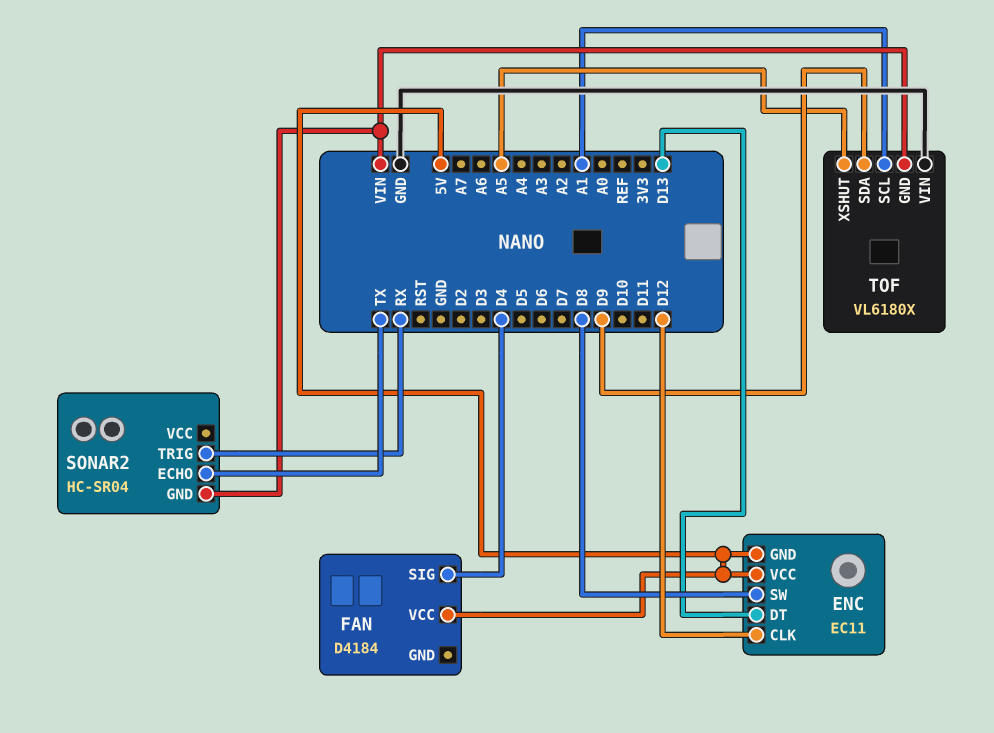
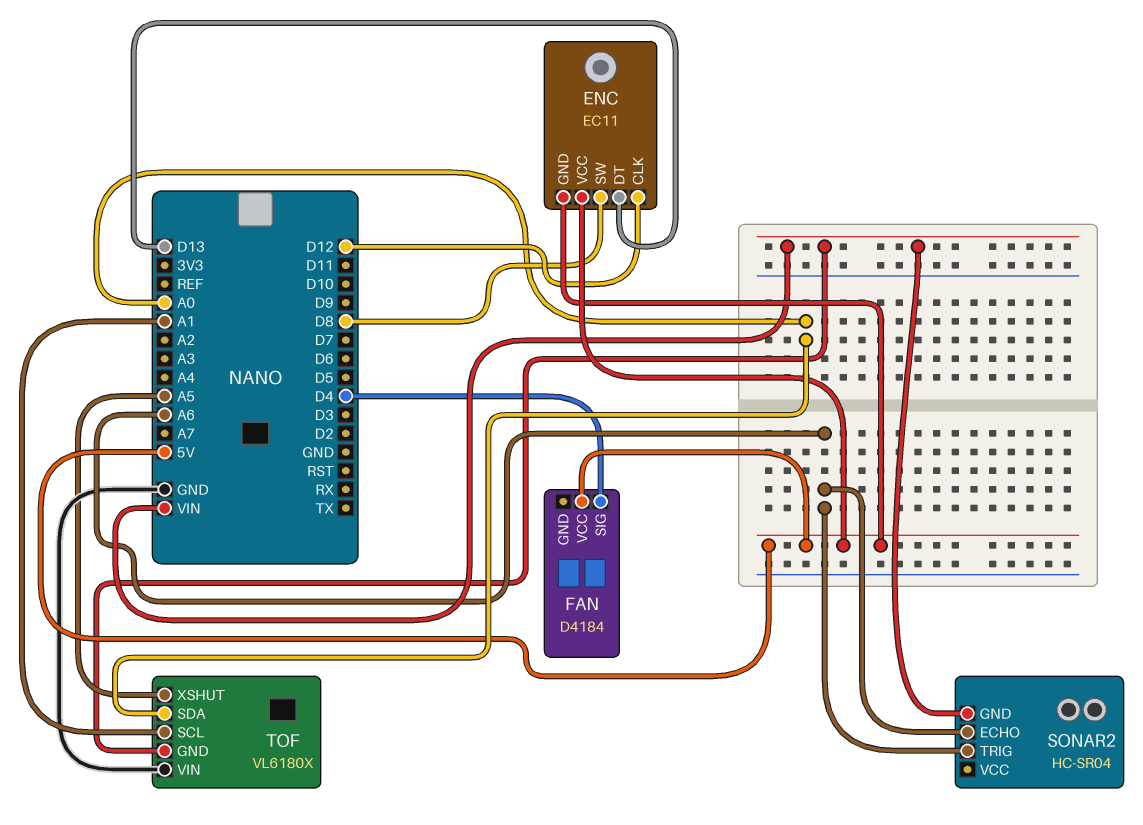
SONAR2 pin ECHO: TX -> A6
SONAR2 pin TRIG: RX -> A6
TOF pin SDA: D9 -> A0

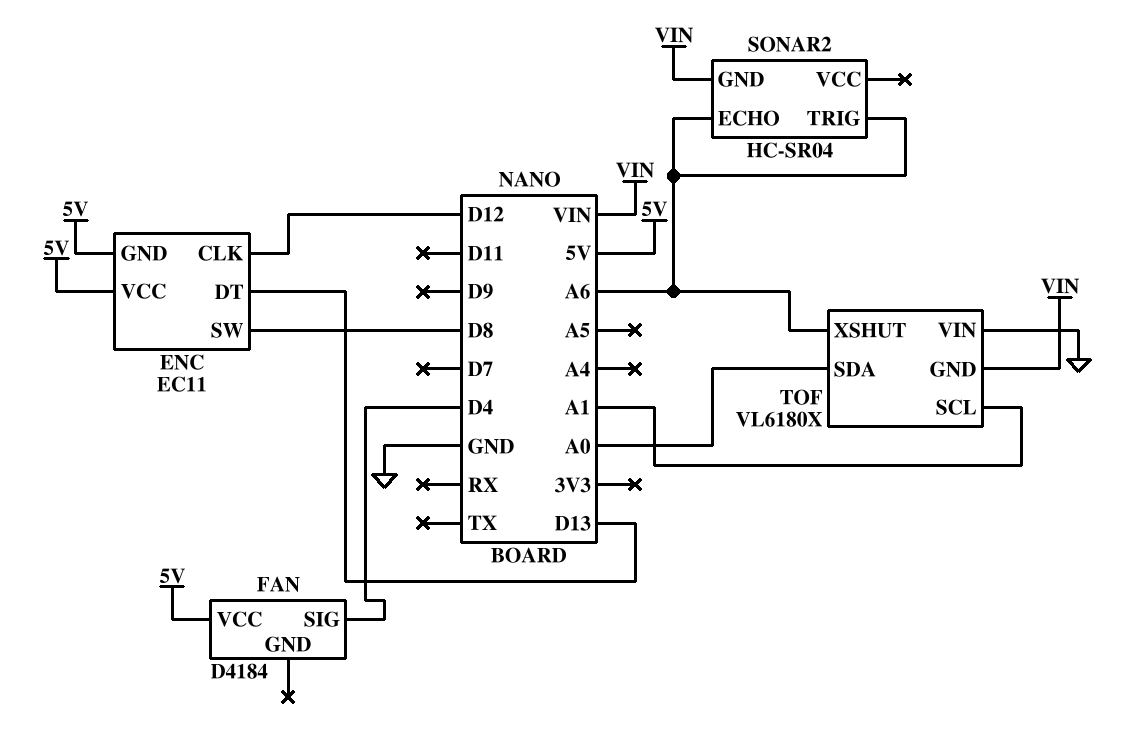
TOF pin XSHUT: A5 -> A6

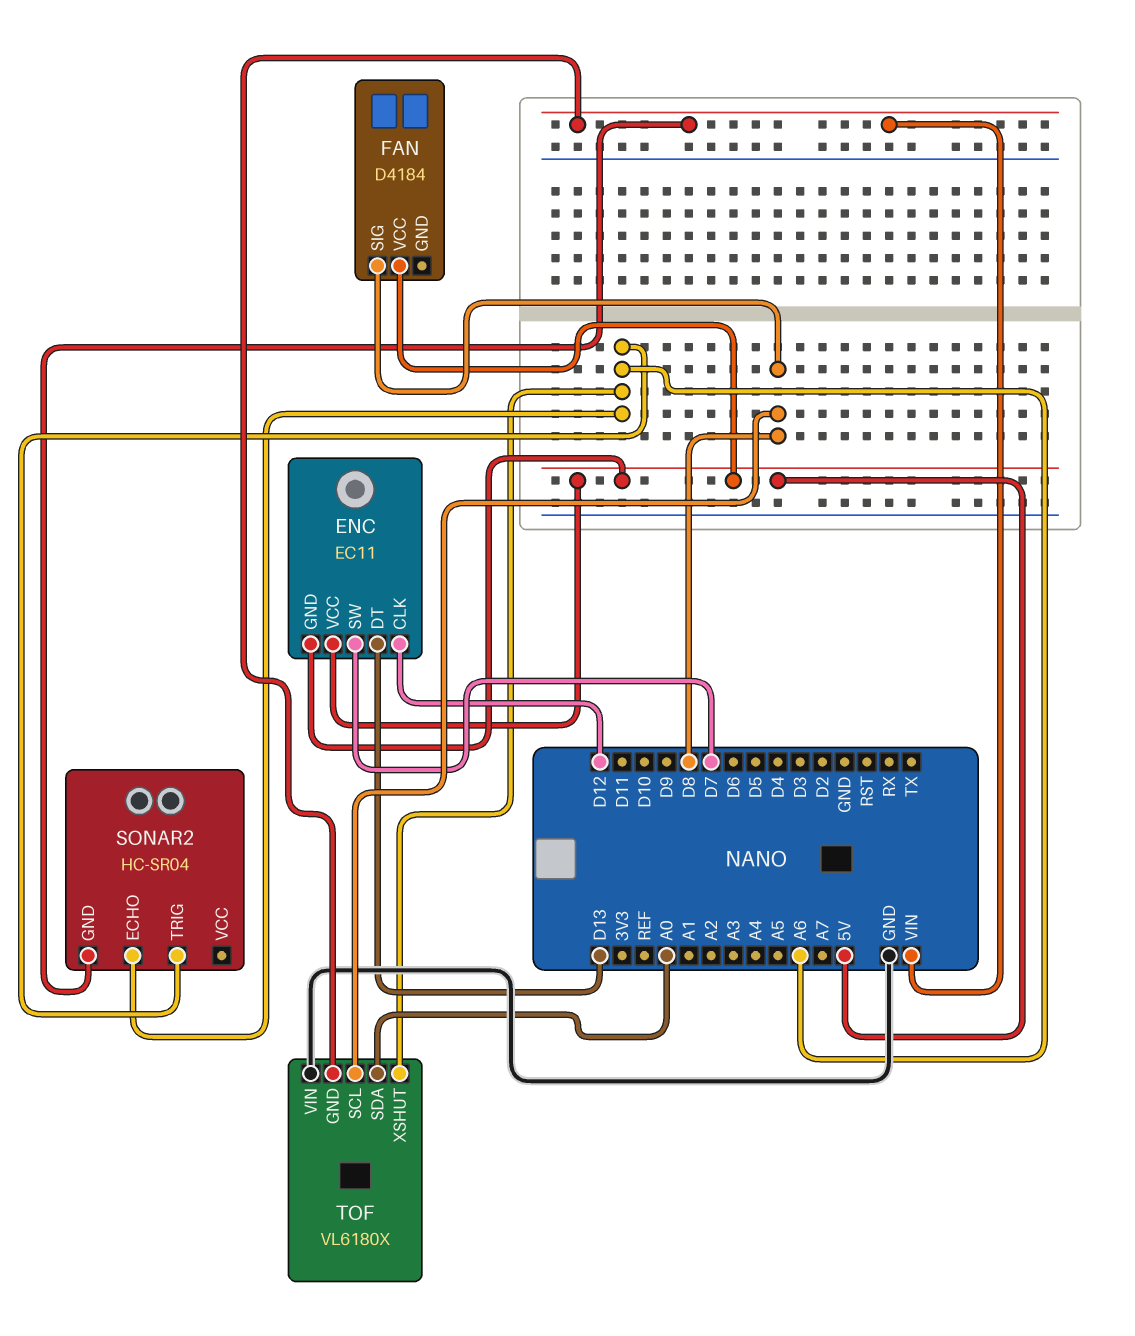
ENC pin SW: D8 -> D7
FAN pin SIG: D4 -> D8
TOF pin SCL: A1 -> D8

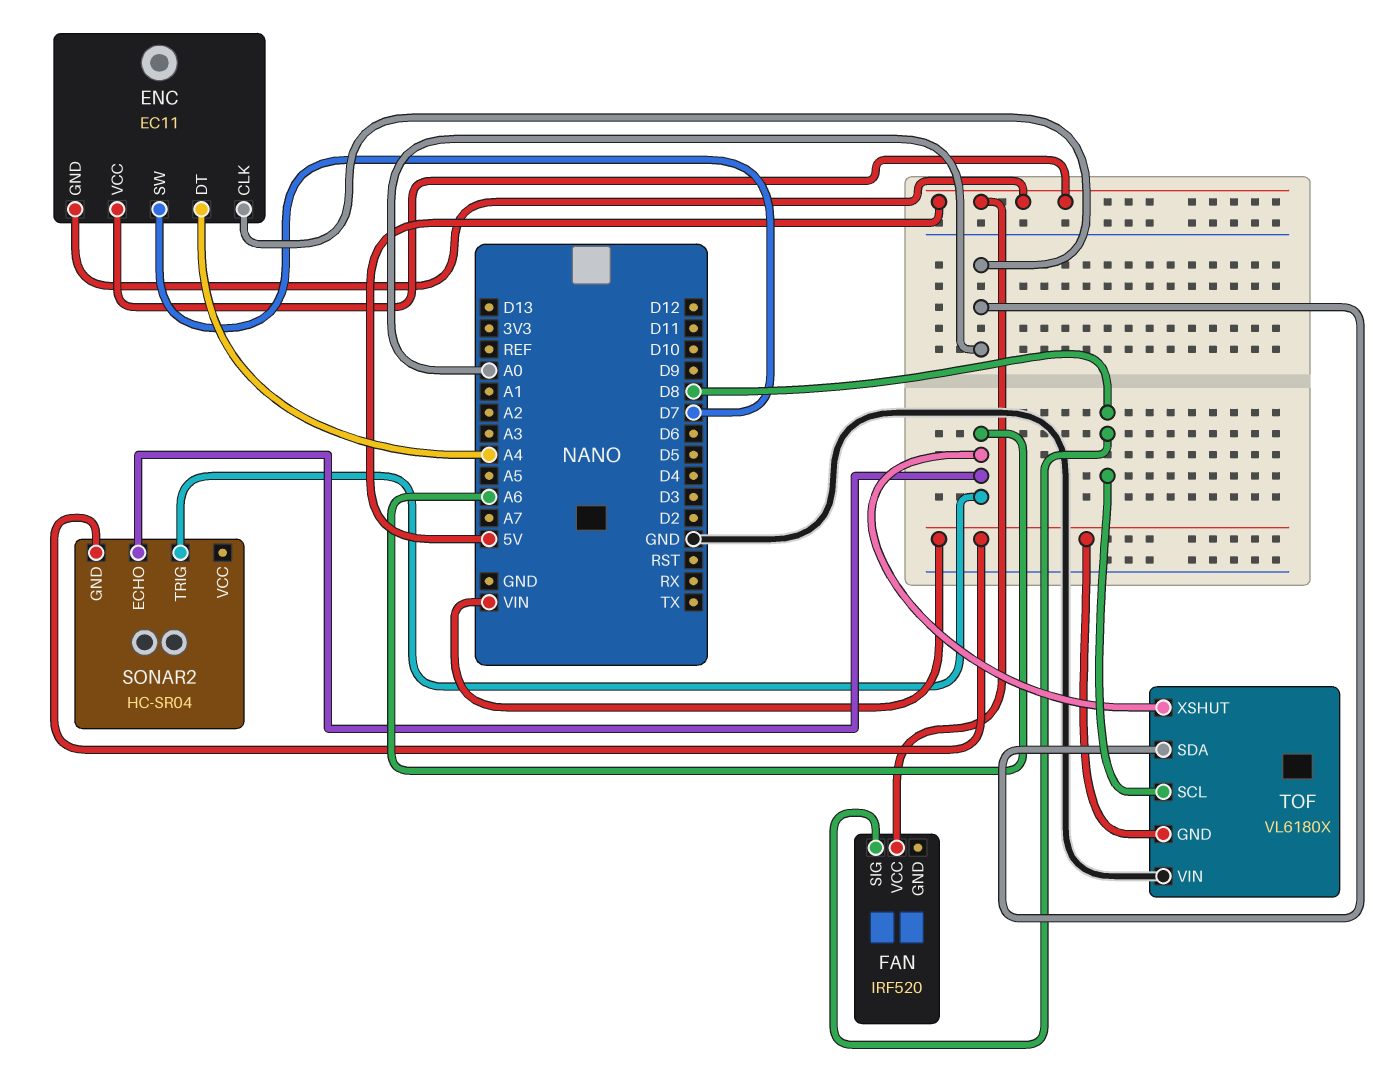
ENC pin CLK: D12 -> A0
ENC pin DT: D13 -> A4
FAN: D4184 -> IRF520

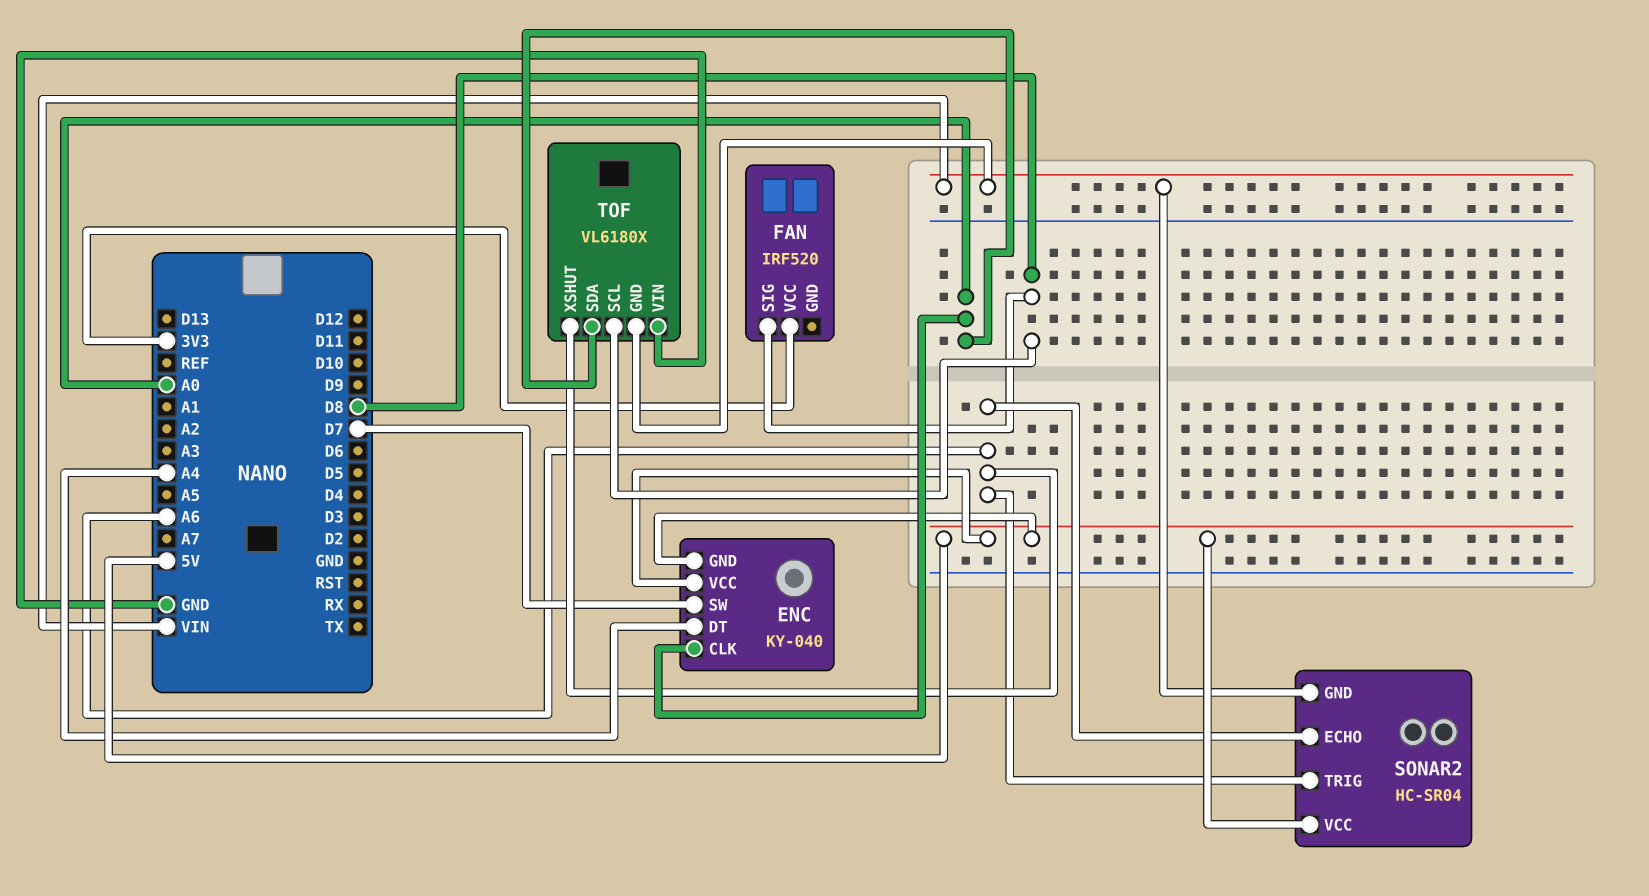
ENC: EC11 -> KY-040
FAN pin VCC: 5V -> 3V3
SONAR2 pin VCC: none -> 5V

